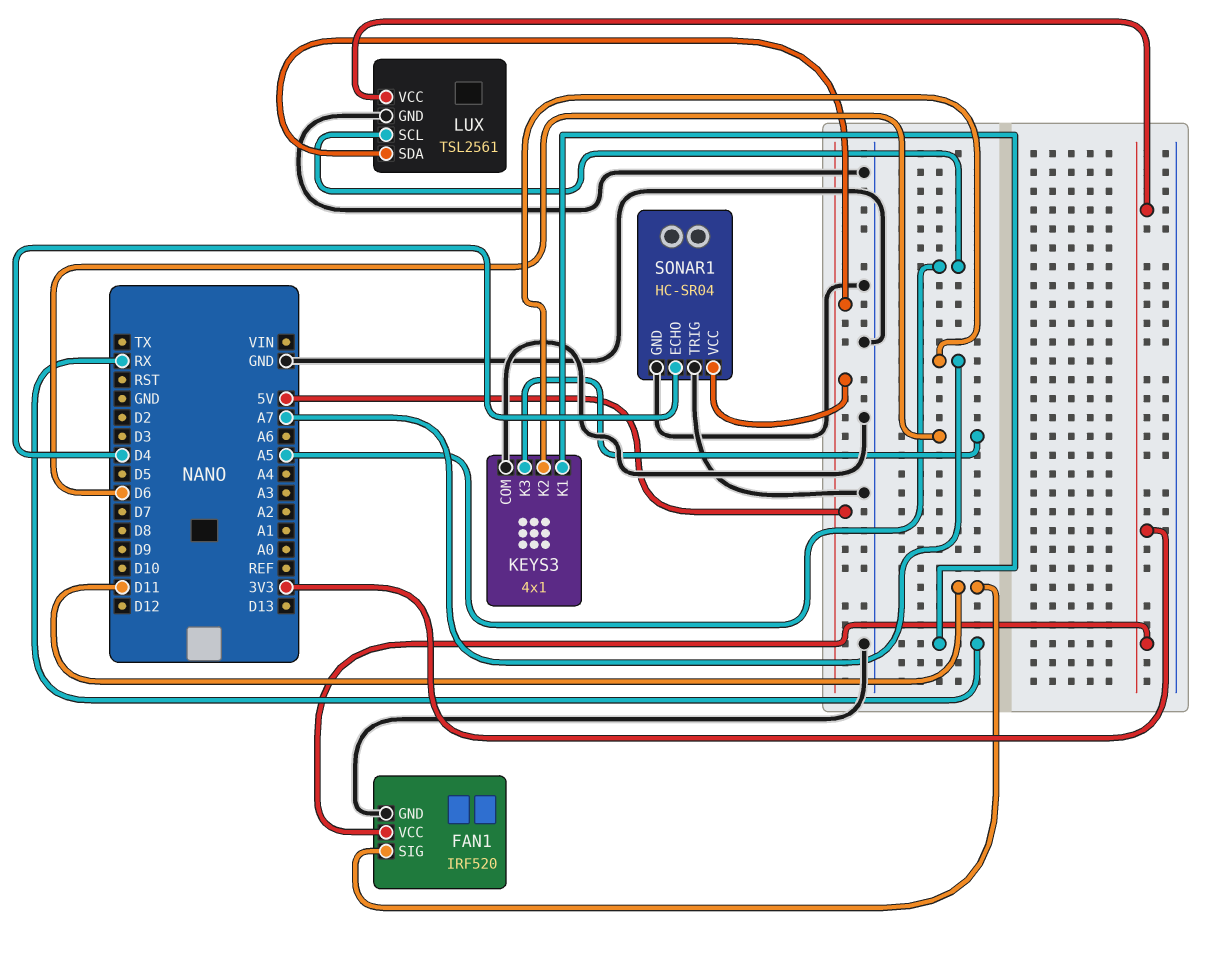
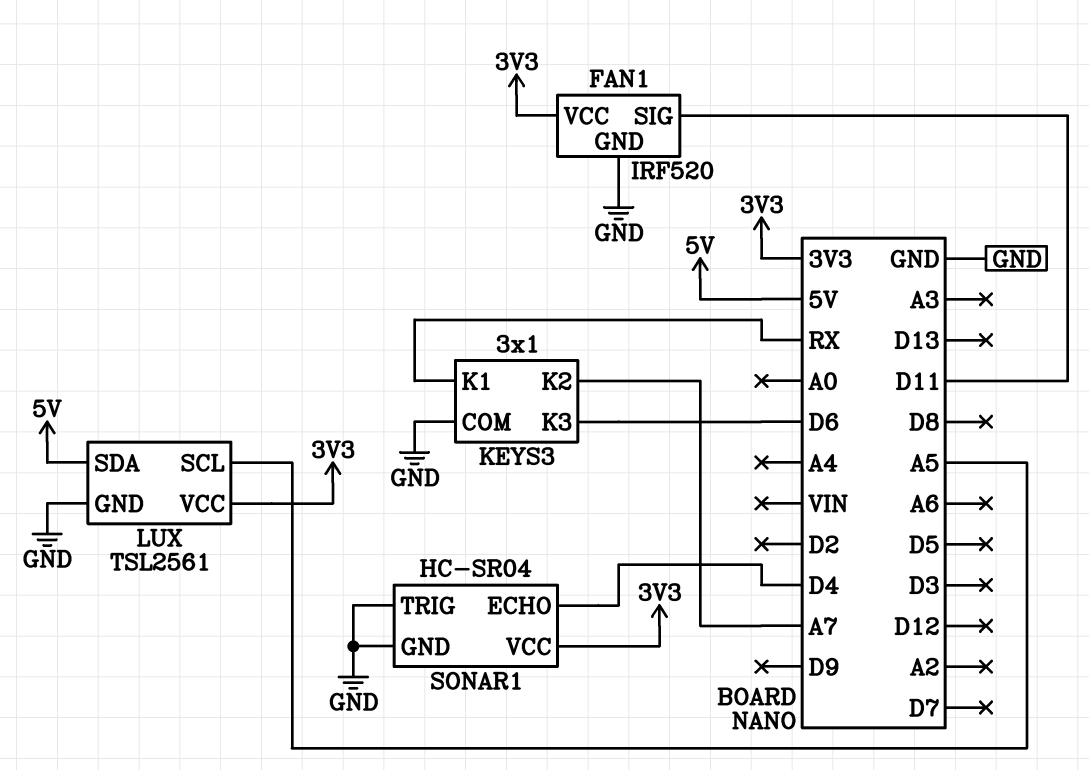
KEYS3: 4x1 -> 3x1
SONAR1 pin VCC: 5V -> 3V3

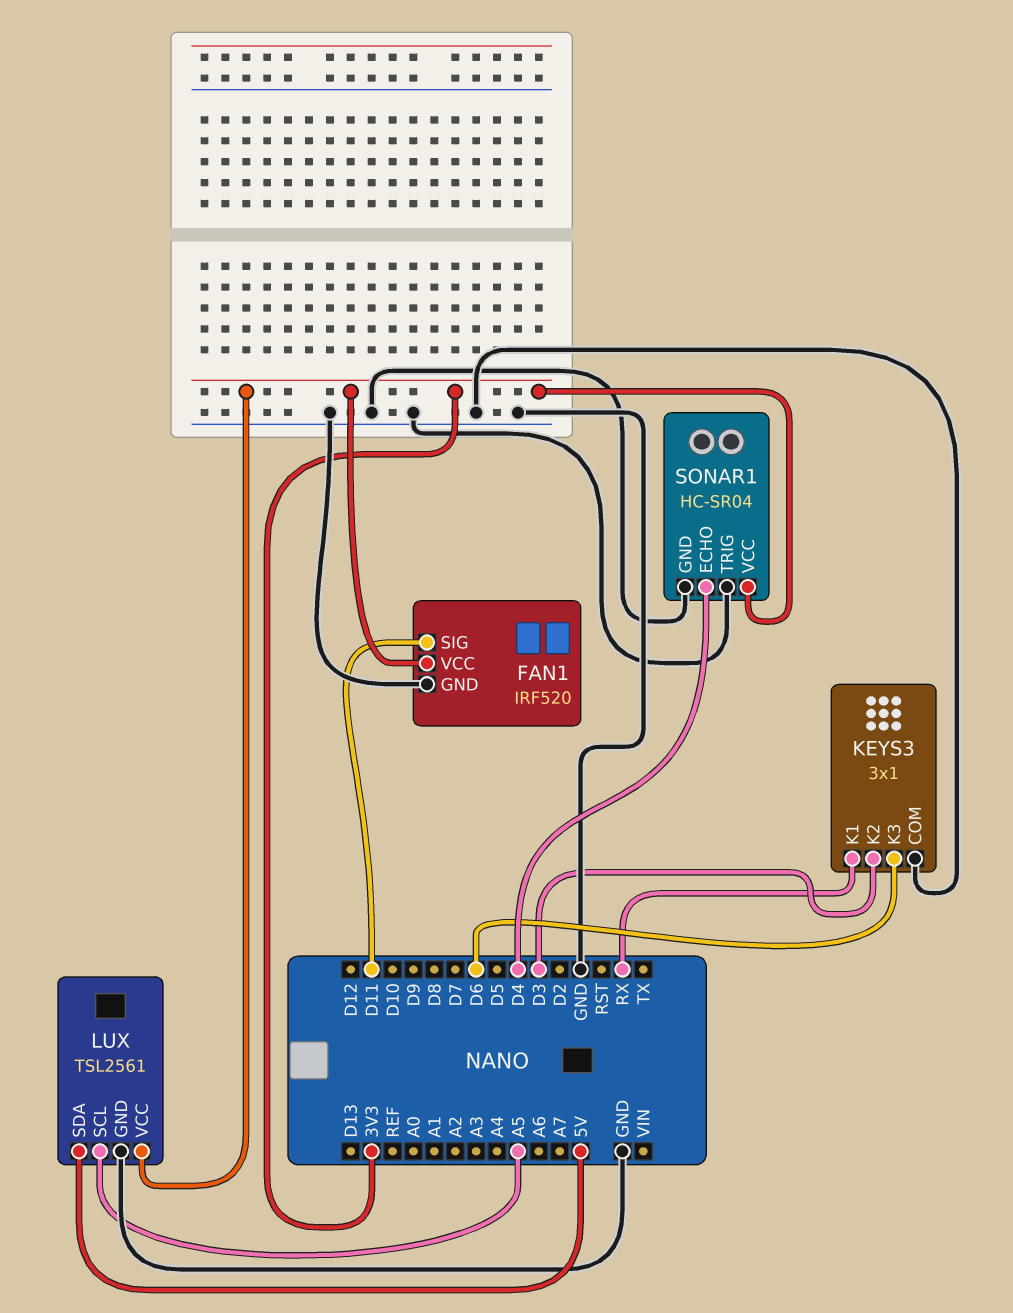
KEYS3 pin K2: A7 -> D3

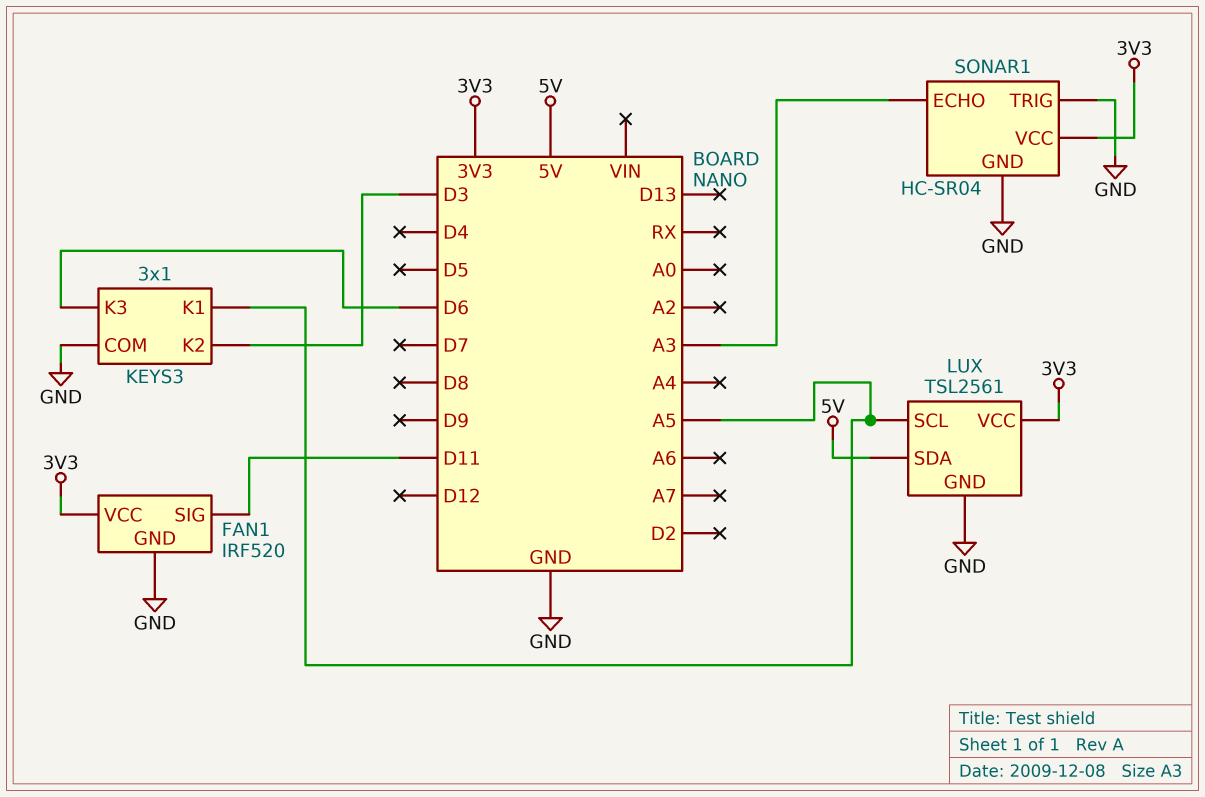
KEYS3 pin K1: RX -> A5
SONAR1 pin ECHO: D4 -> A3

